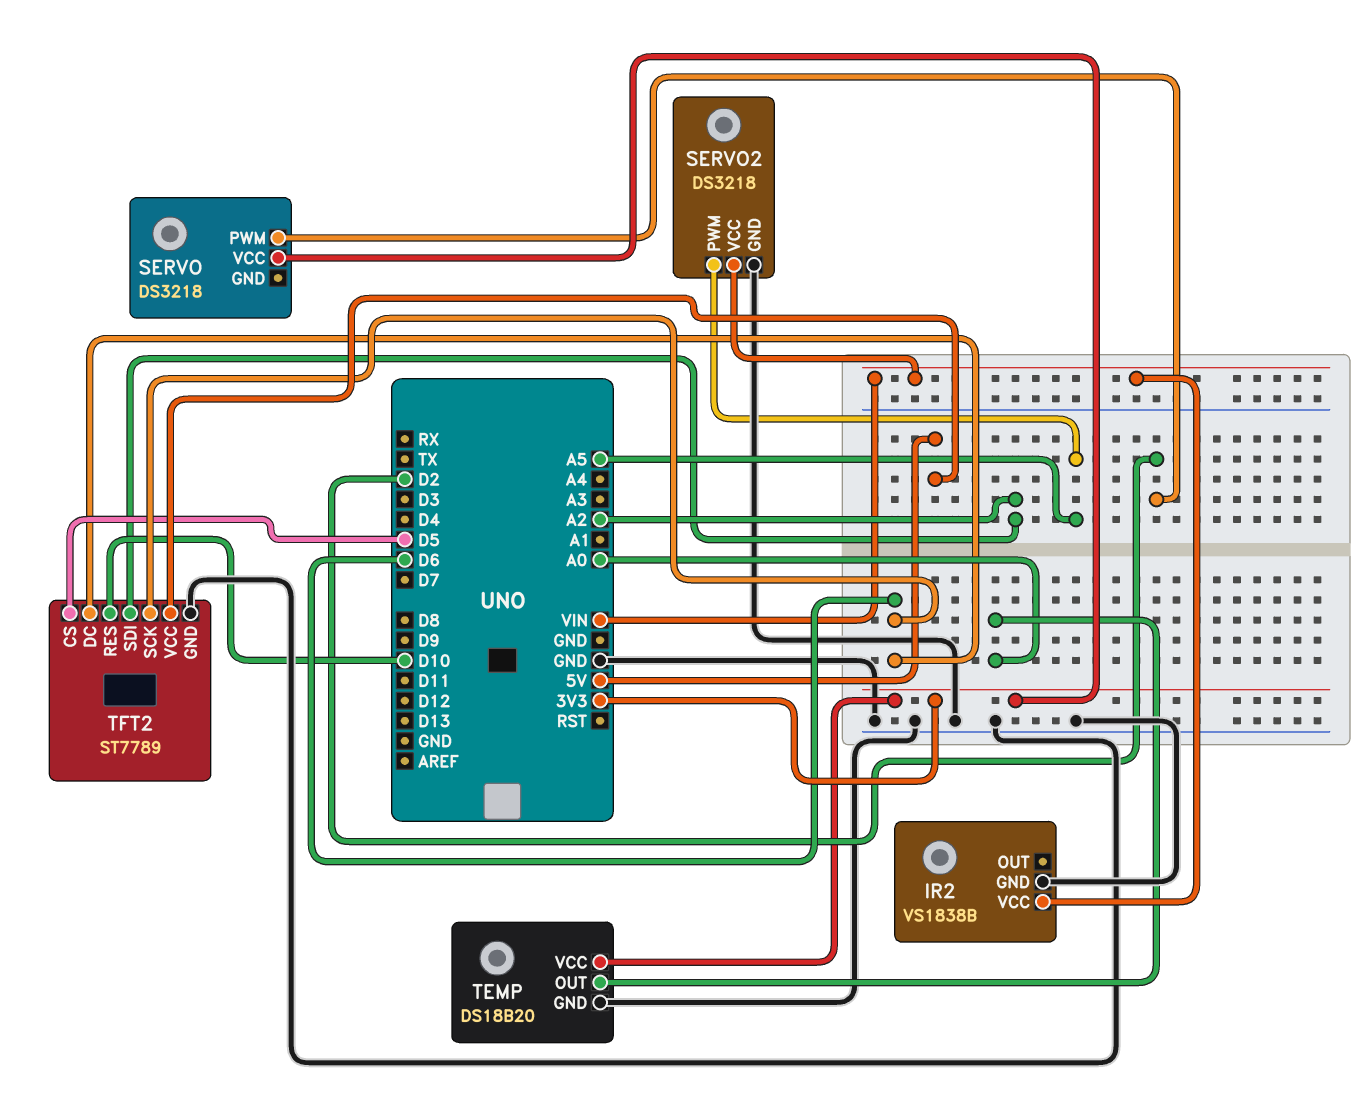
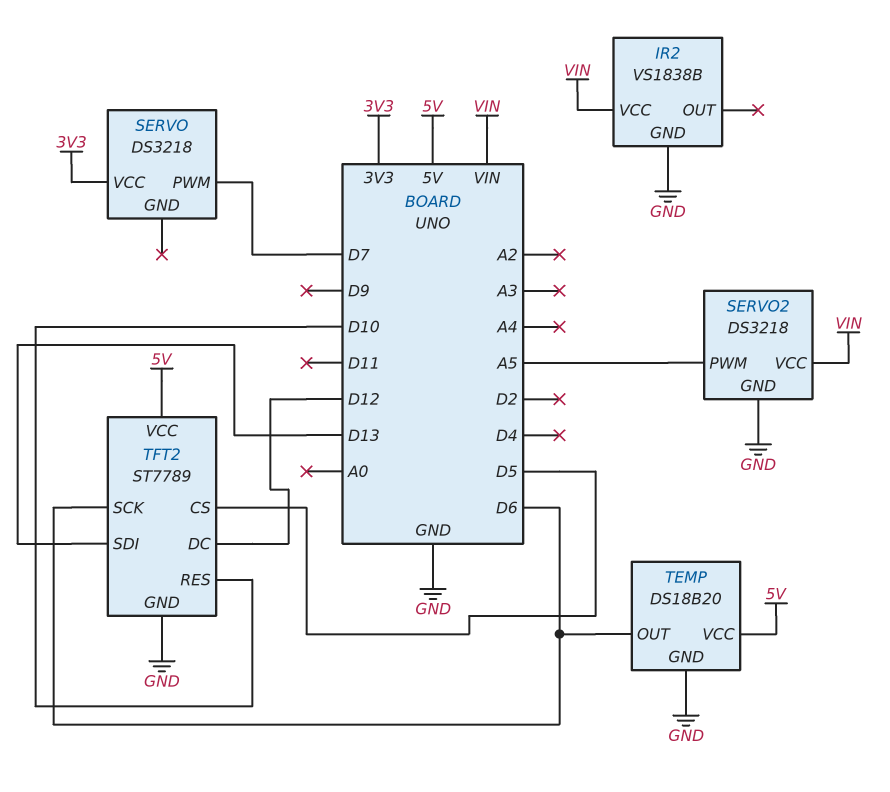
SERVO pin PWM: D2 -> D7
TEMP pin OUT: A0 -> D6
TEMP pin VCC: 3V3 -> 5V
TFT2 pin DC: D6 -> D12
TFT2 pin SDI: A2 -> D13

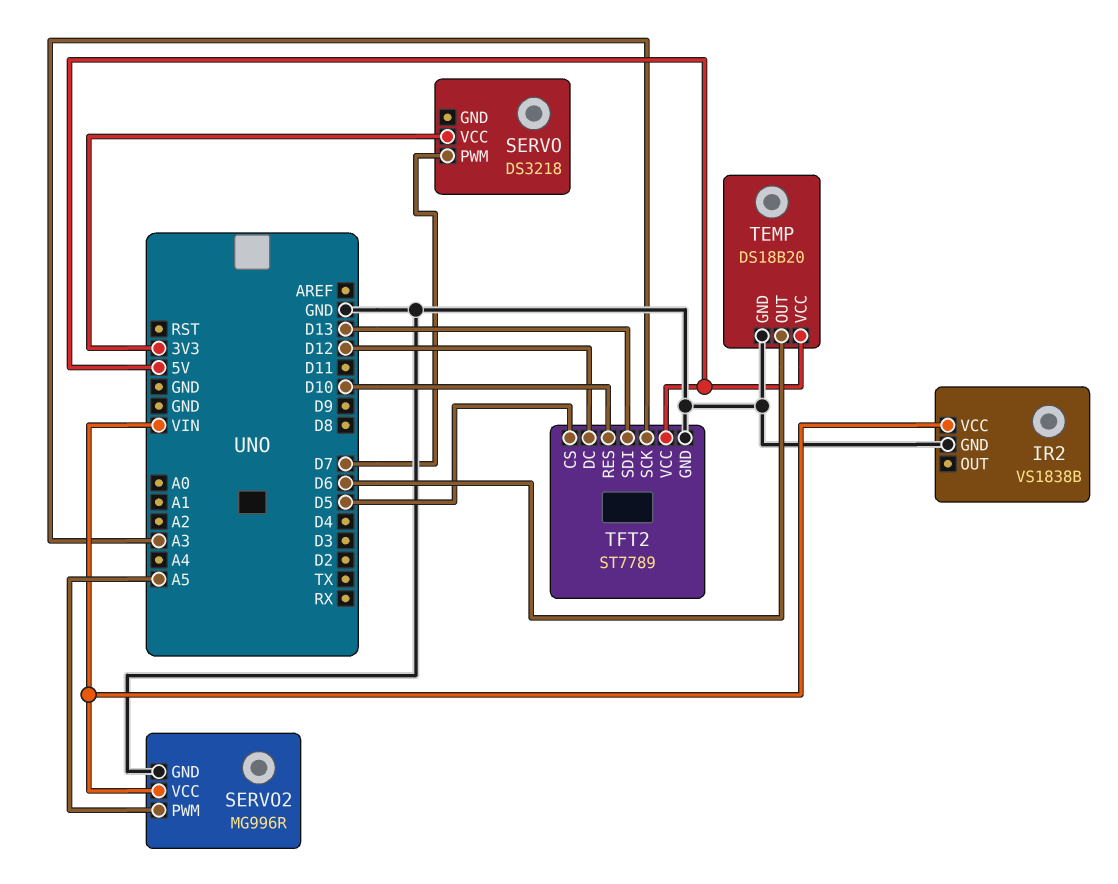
SERVO2: DS3218 -> MG996R
TFT2 pin SCK: D6 -> A3

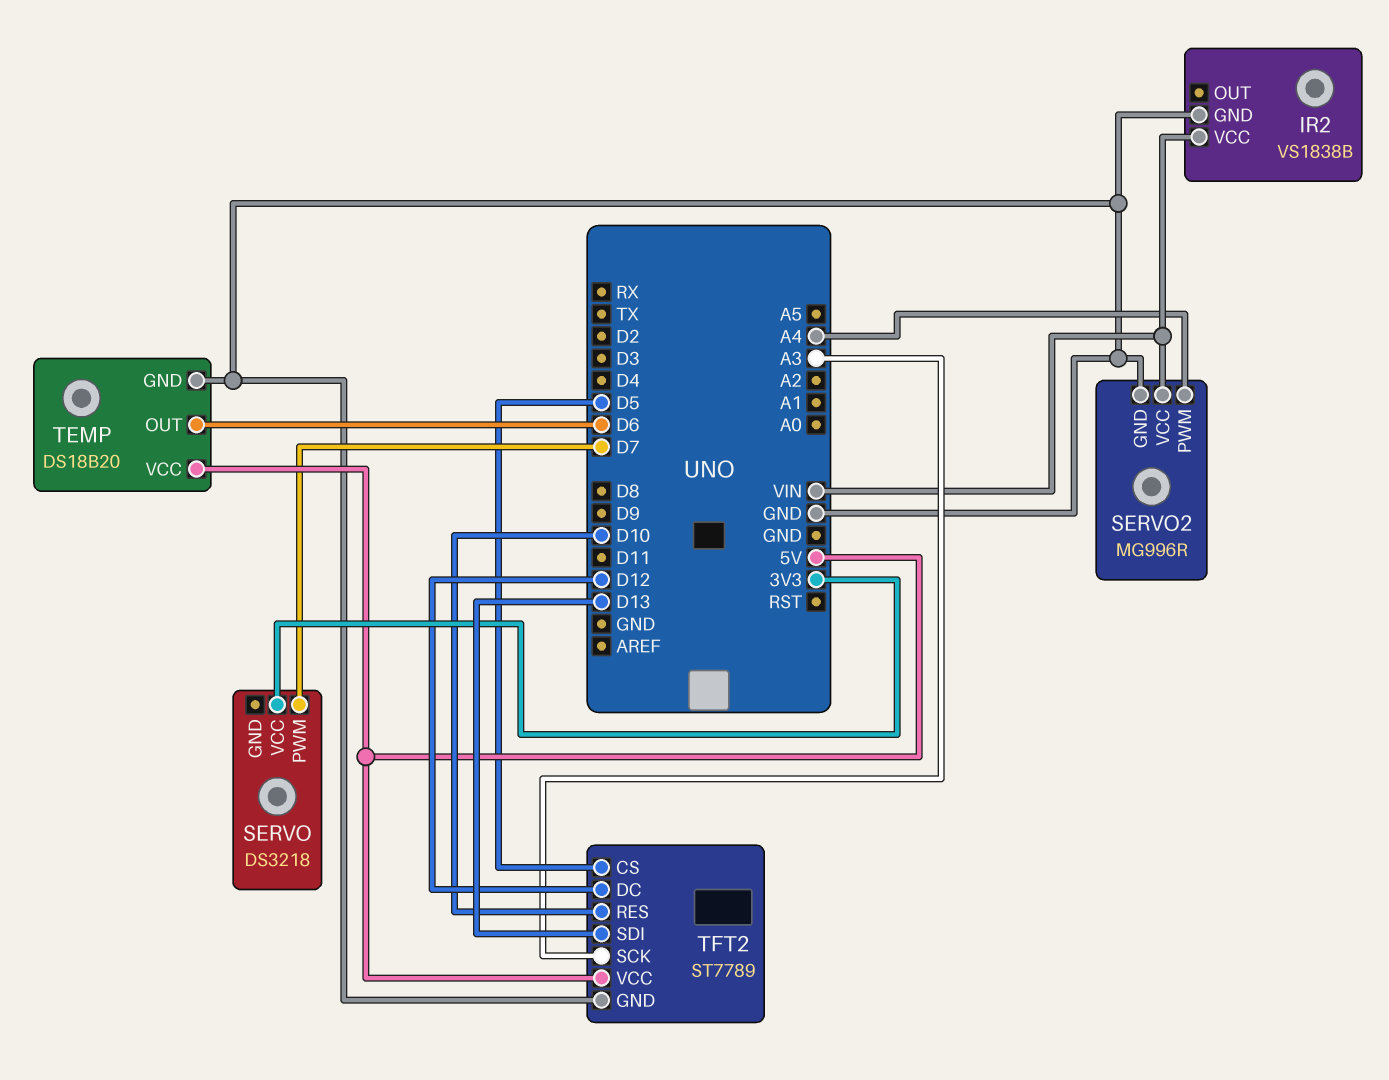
SERVO2 pin PWM: A5 -> A4

